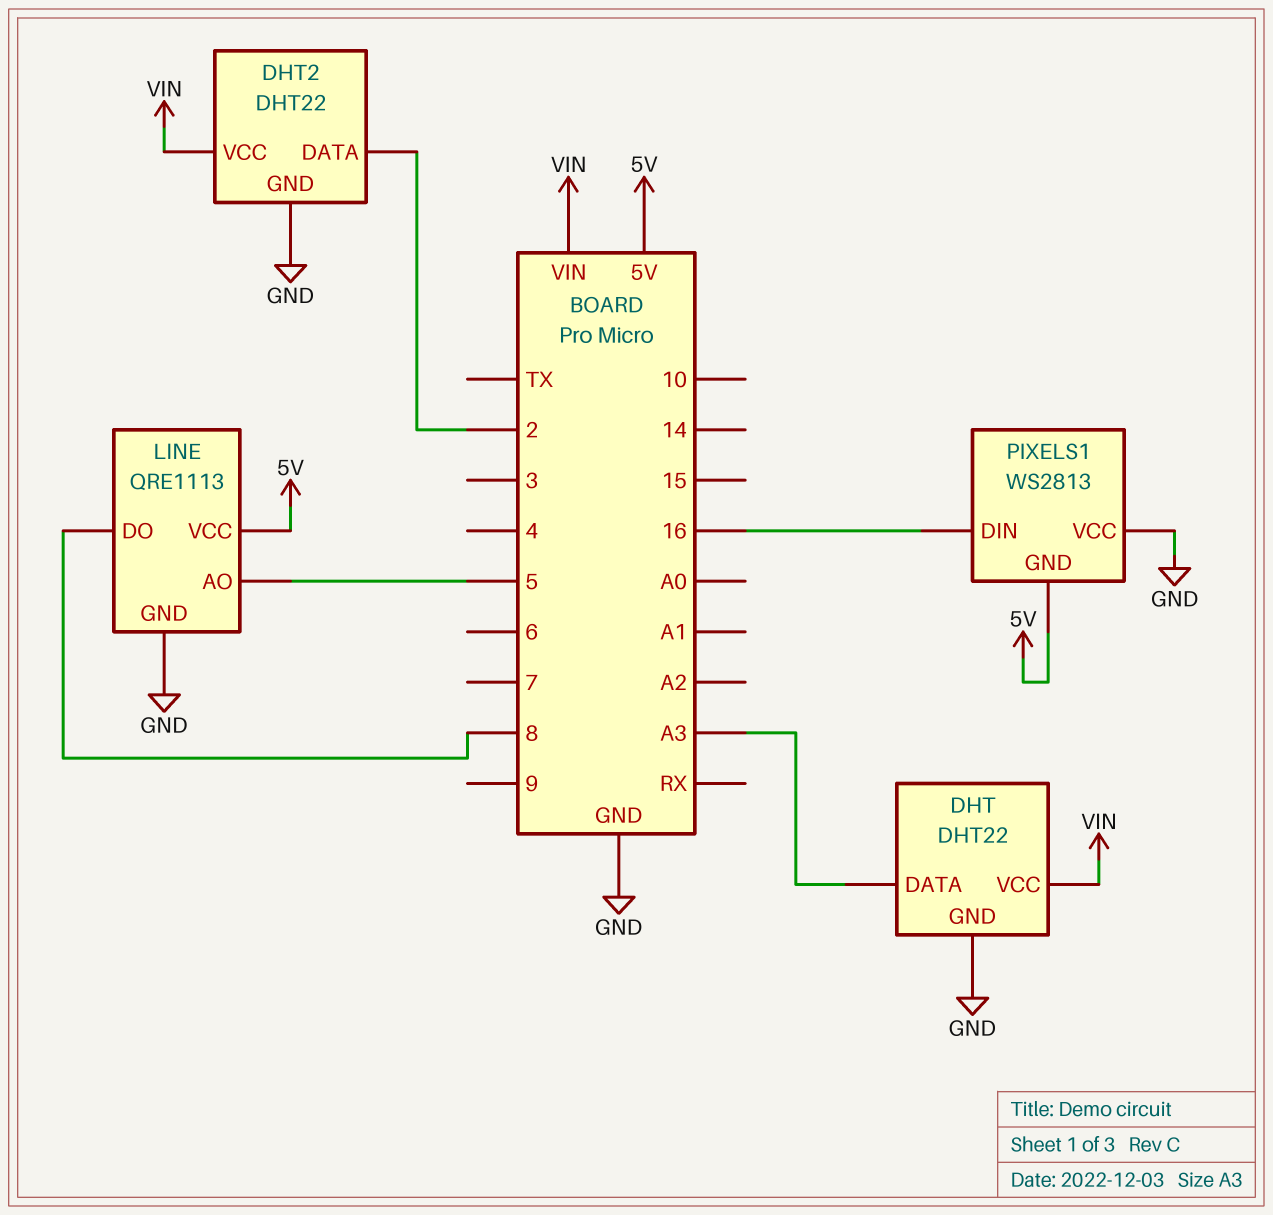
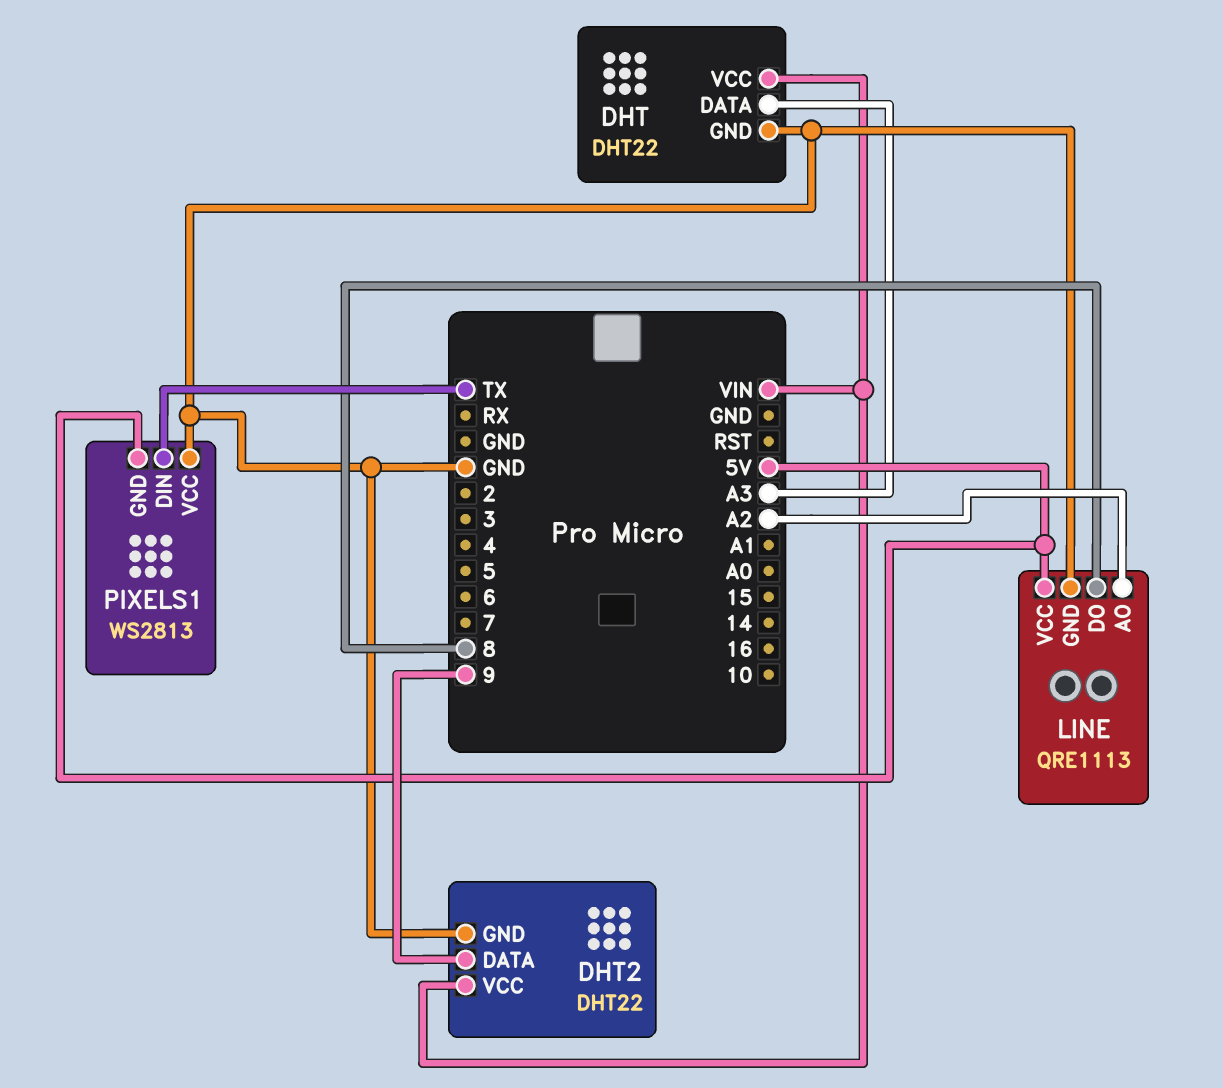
DHT2 pin DATA: 2 -> 9
LINE pin AO: 5 -> A2
PIXELS1 pin DIN: 16 -> TX

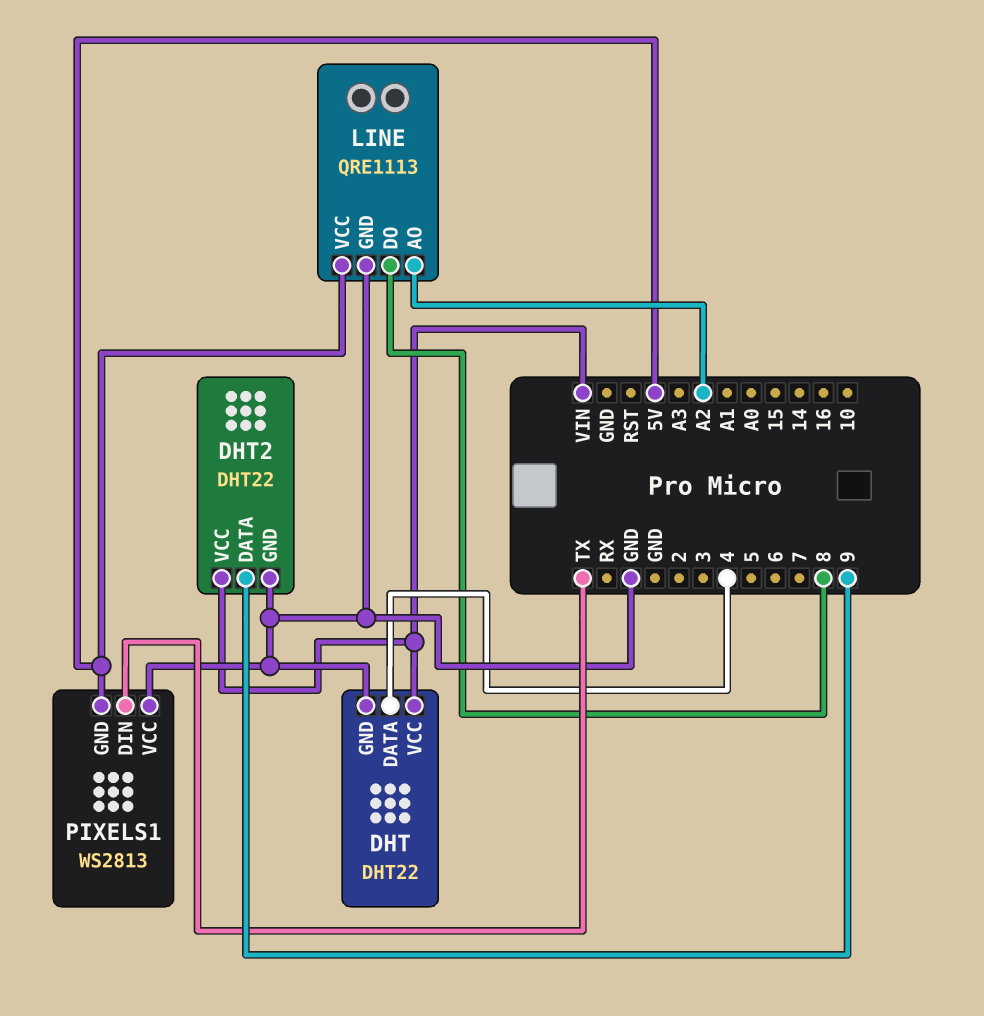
DHT pin DATA: A3 -> 4

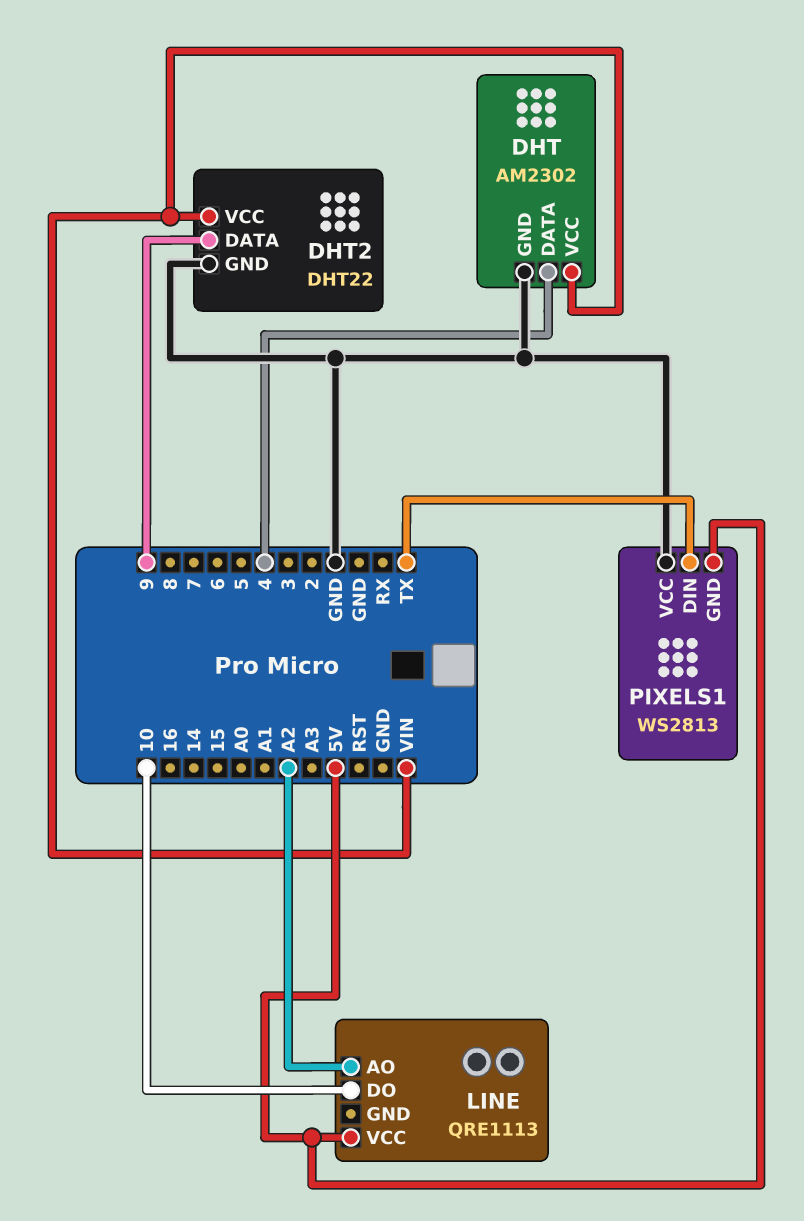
DHT: DHT22 -> AM2302
LINE pin DO: 8 -> 10
LINE pin GND: GND -> none

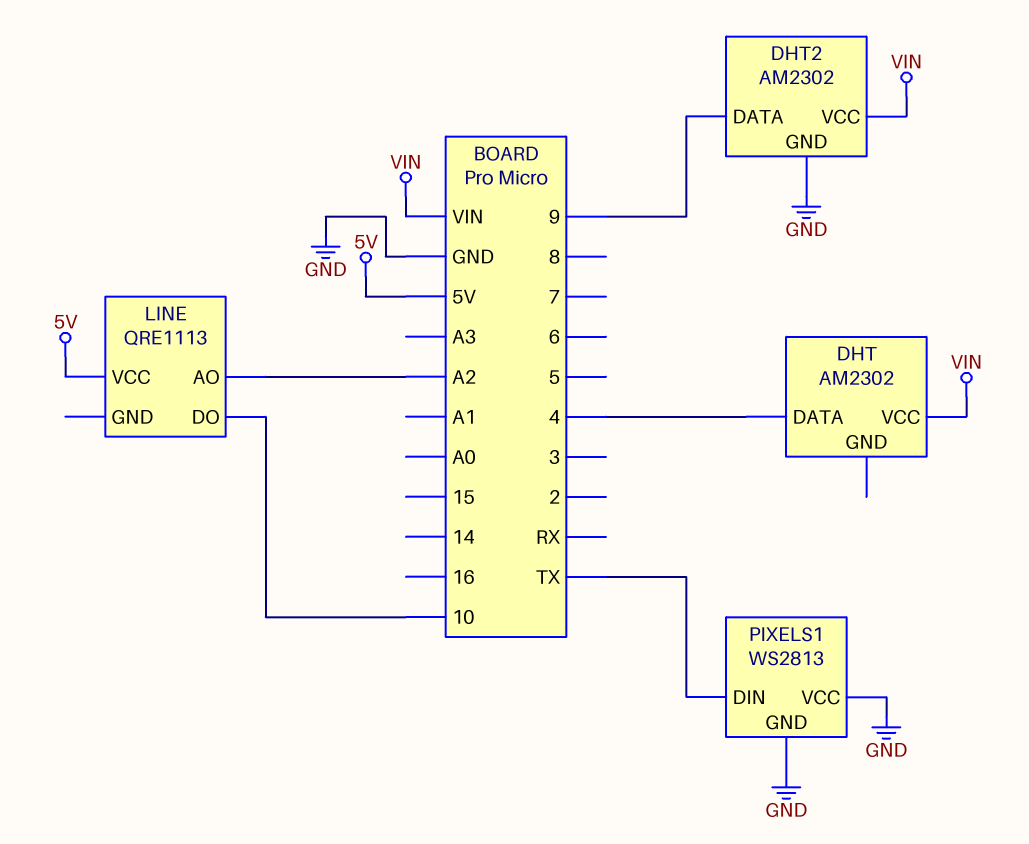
DHT pin GND: GND -> none
DHT2: DHT22 -> AM2302
PIXELS1 pin GND: 5V -> GND

